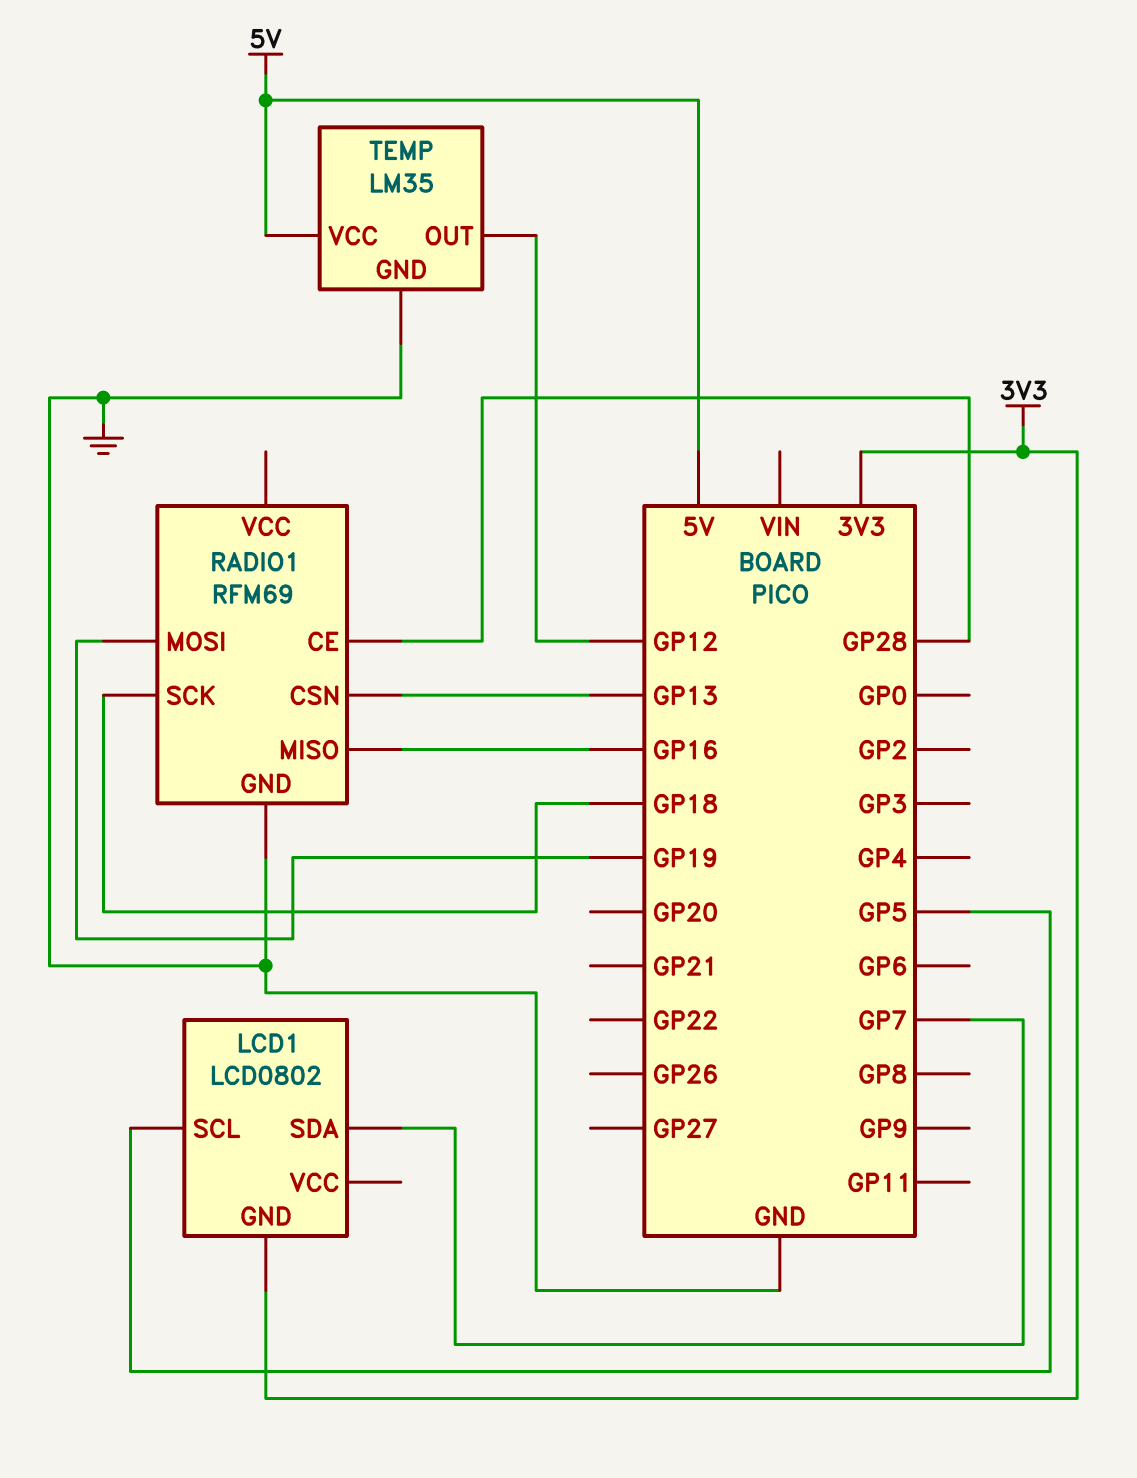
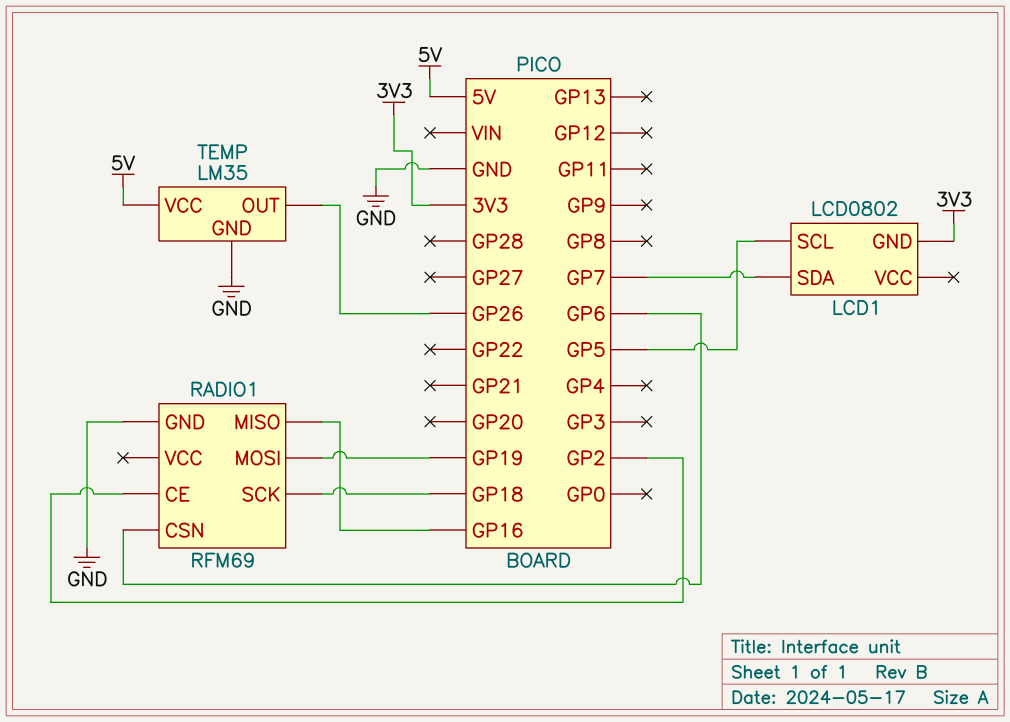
RADIO1 pin CE: GP28 -> GP2
RADIO1 pin CSN: GP13 -> GP6
TEMP pin OUT: GP12 -> GP26

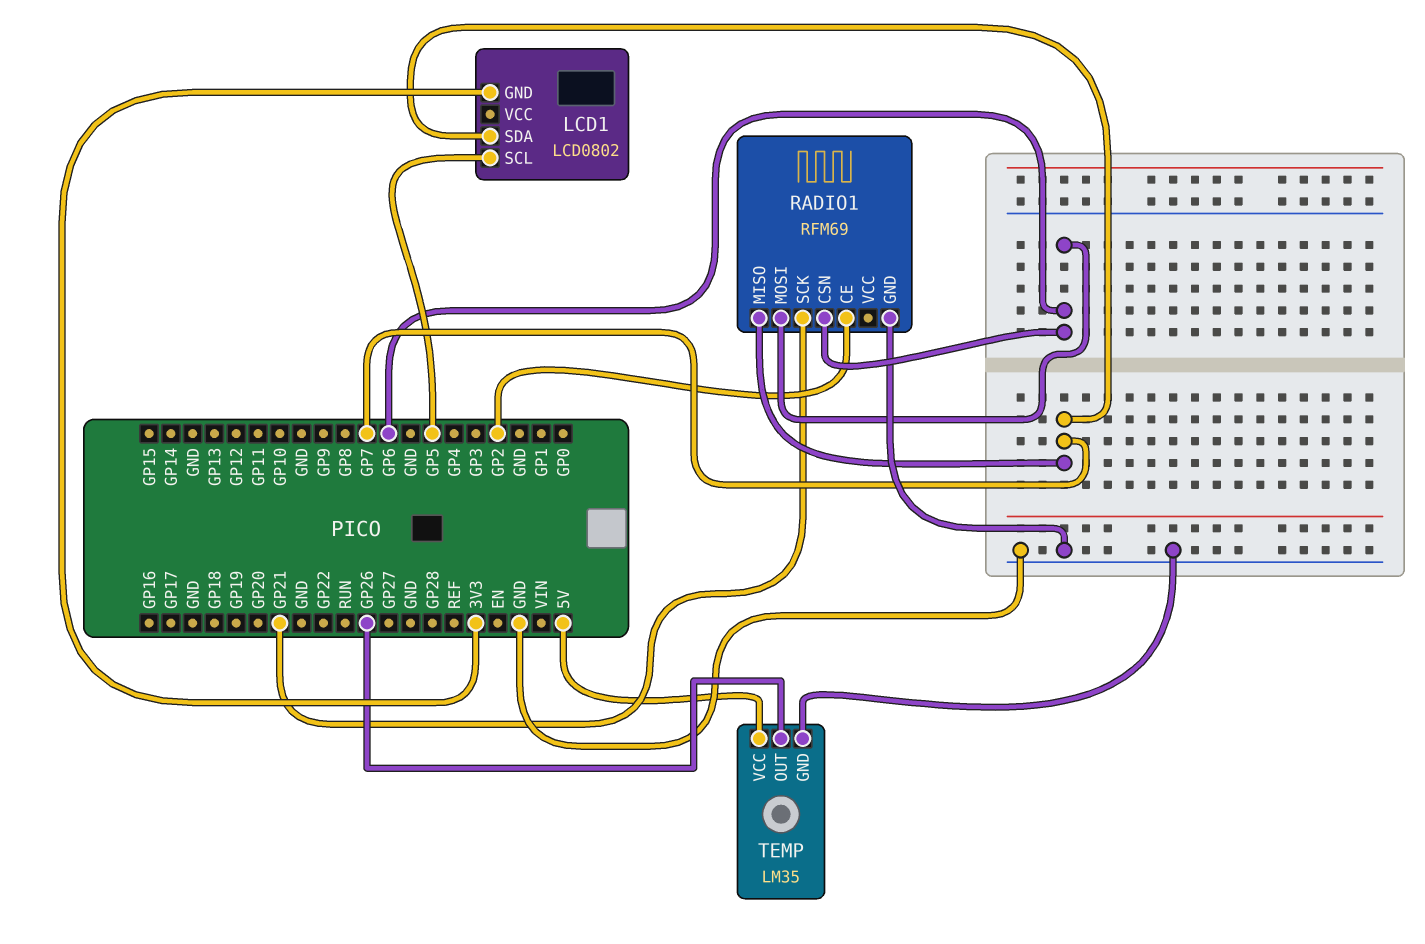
RADIO1 pin MISO: GP16 -> GP7
RADIO1 pin MOSI: GP19 -> GP6
RADIO1 pin SCK: GP18 -> GP21

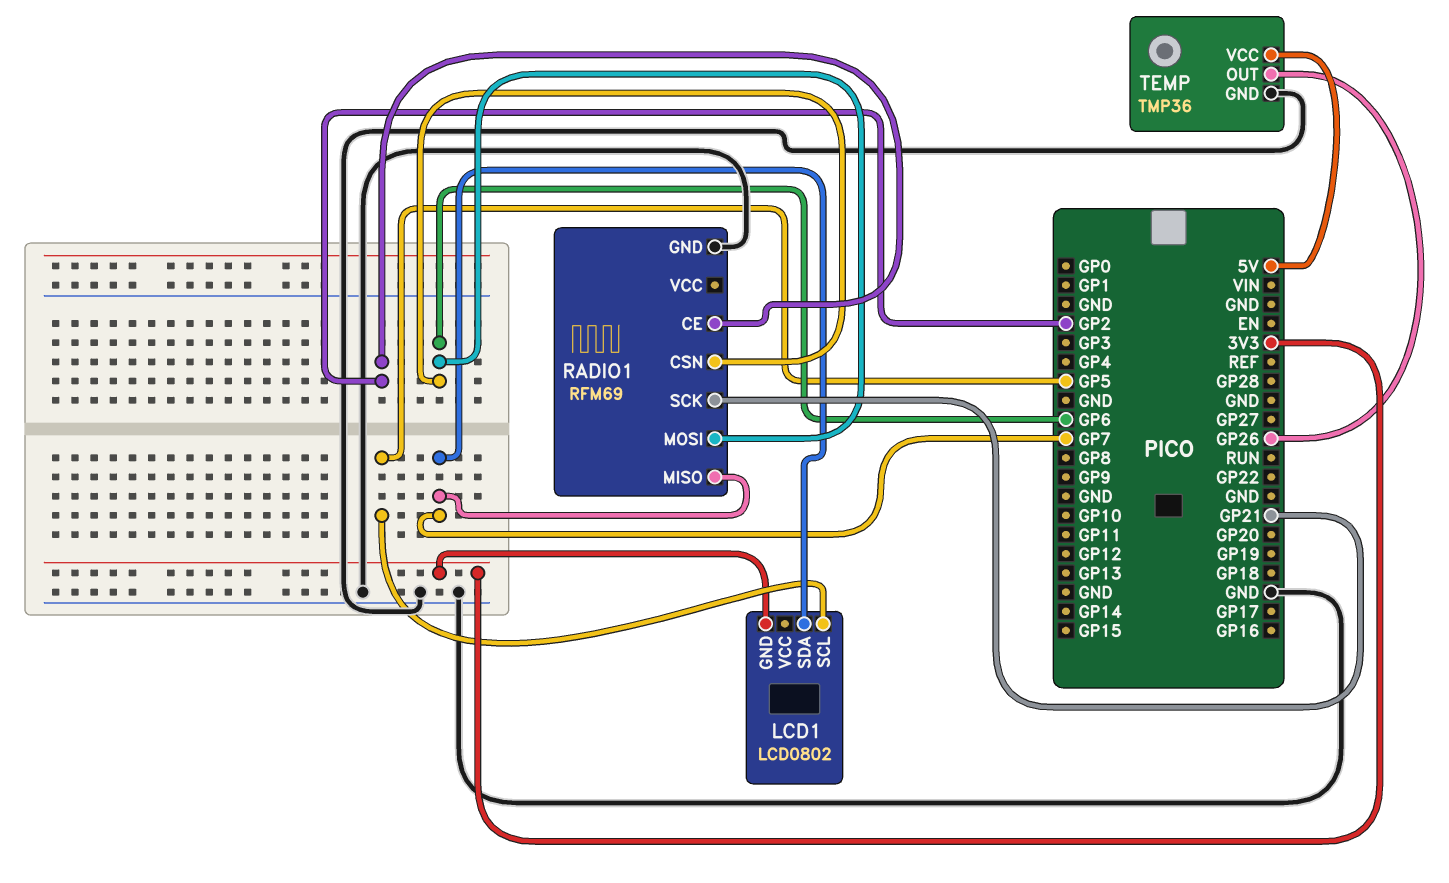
TEMP: LM35 -> TMP36

